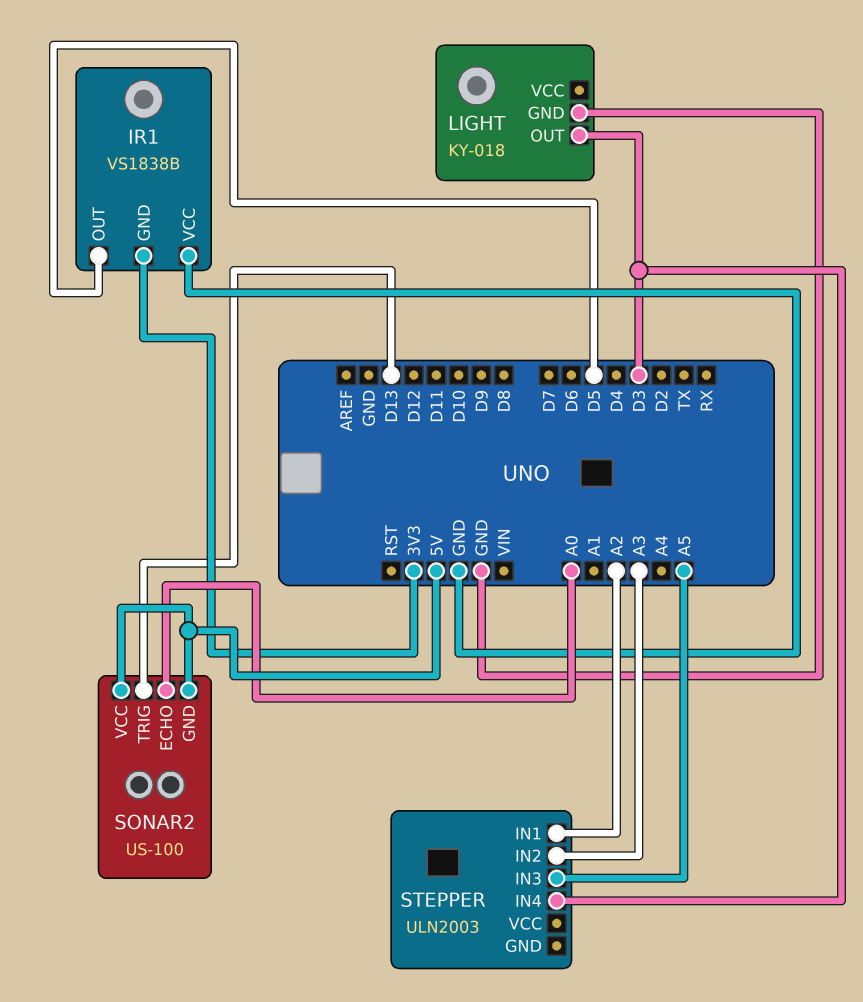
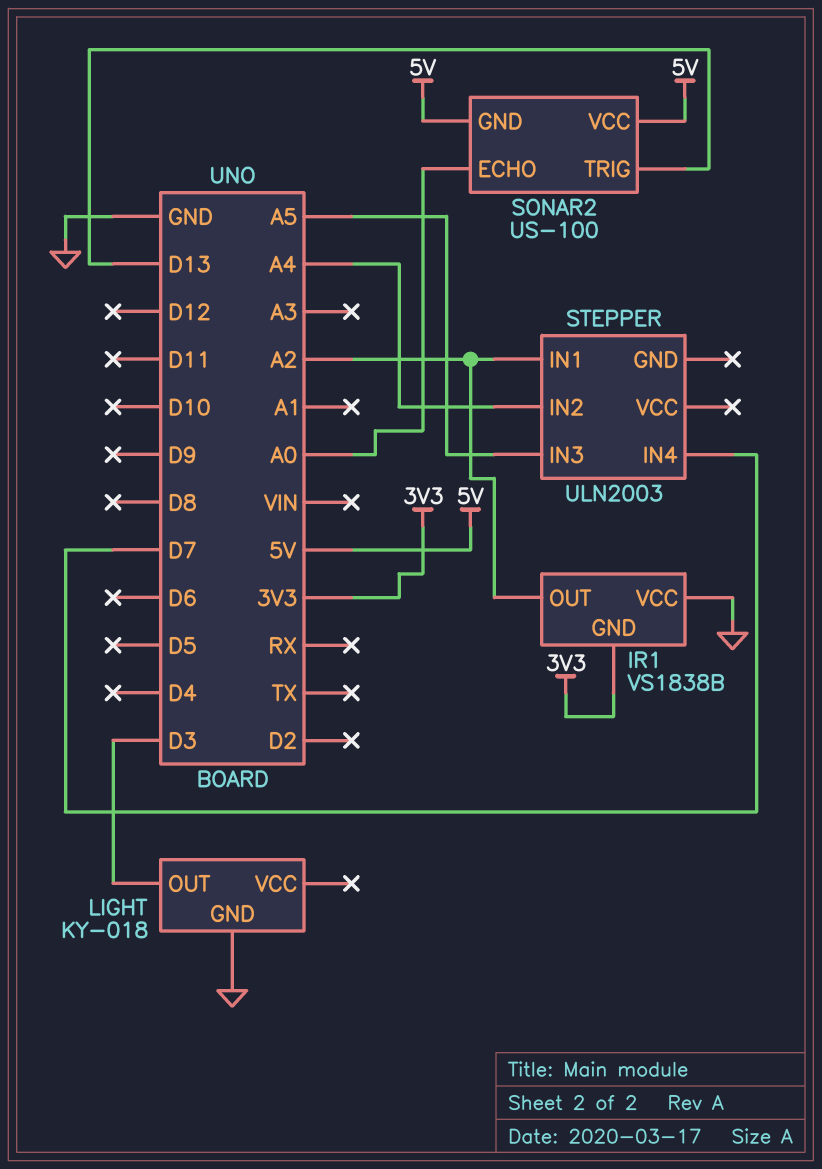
IR1 pin OUT: D5 -> A2
STEPPER pin IN2: A3 -> A4
STEPPER pin IN4: D3 -> D7

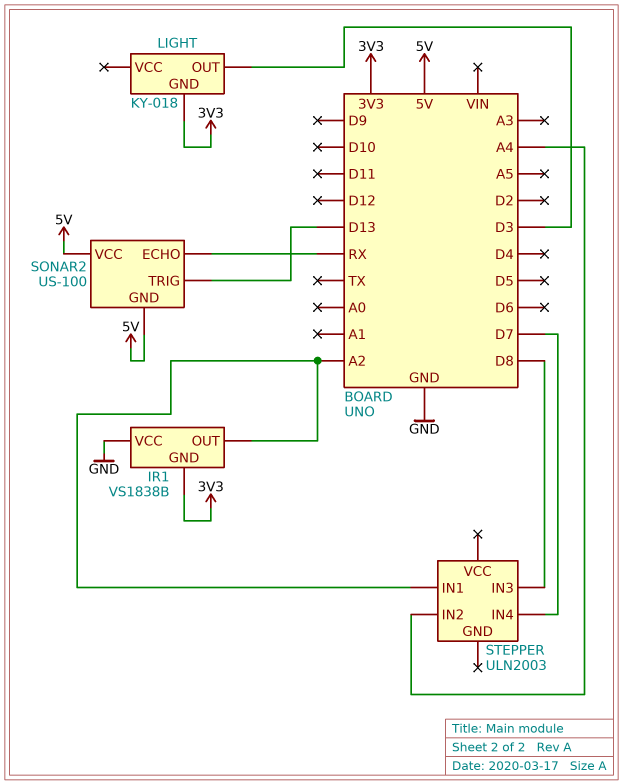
LIGHT pin GND: GND -> 3V3
SONAR2 pin ECHO: A0 -> RX
STEPPER pin IN3: A5 -> D8

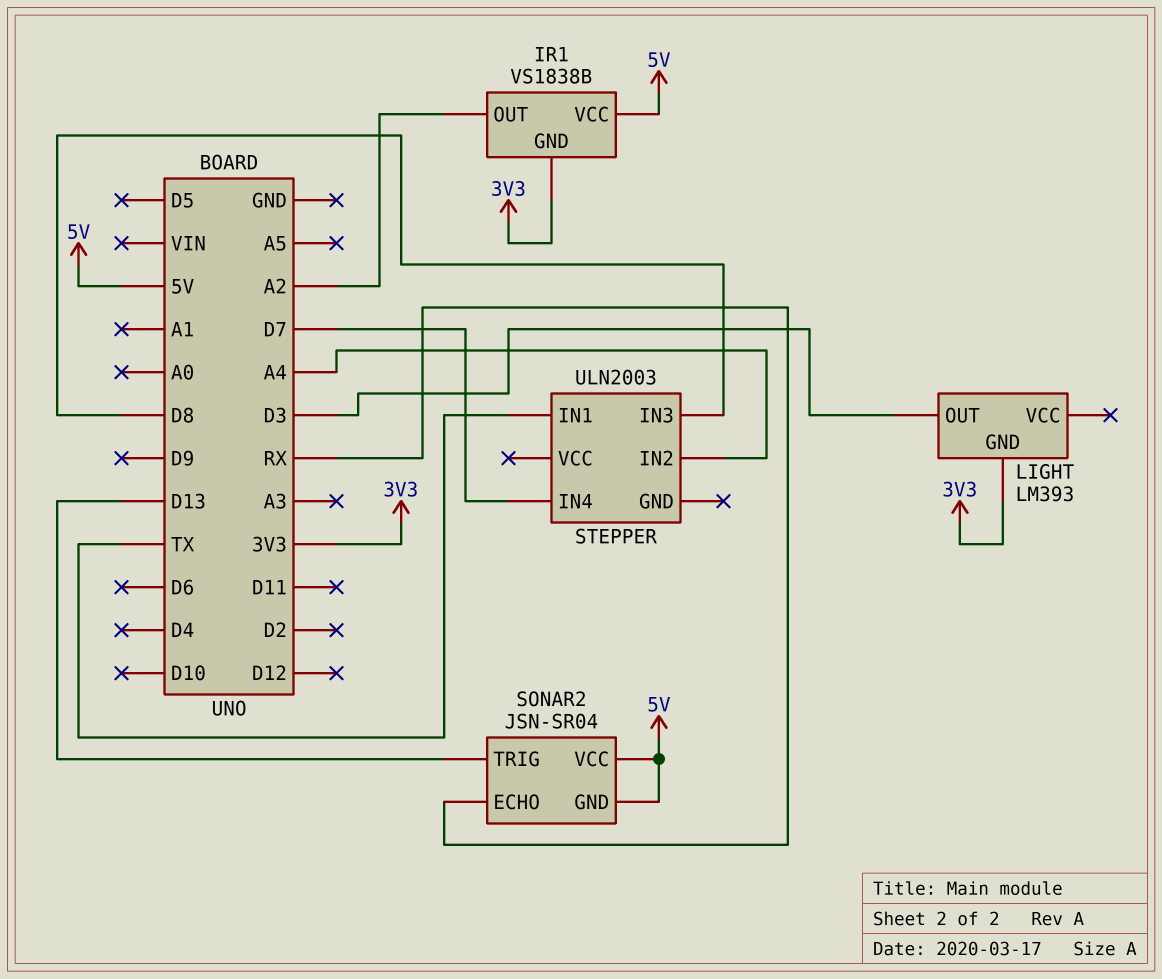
IR1 pin VCC: GND -> 5V
LIGHT: KY-018 -> LM393
SONAR2: US-100 -> JSN-SR04
STEPPER pin IN1: A2 -> TX

